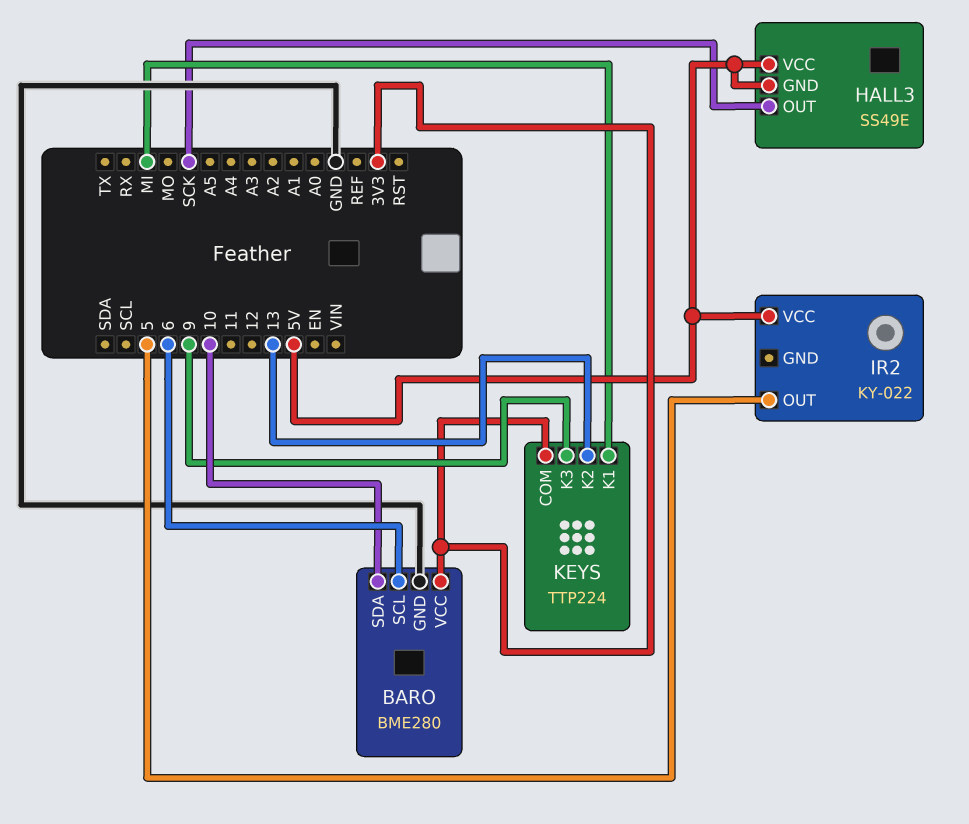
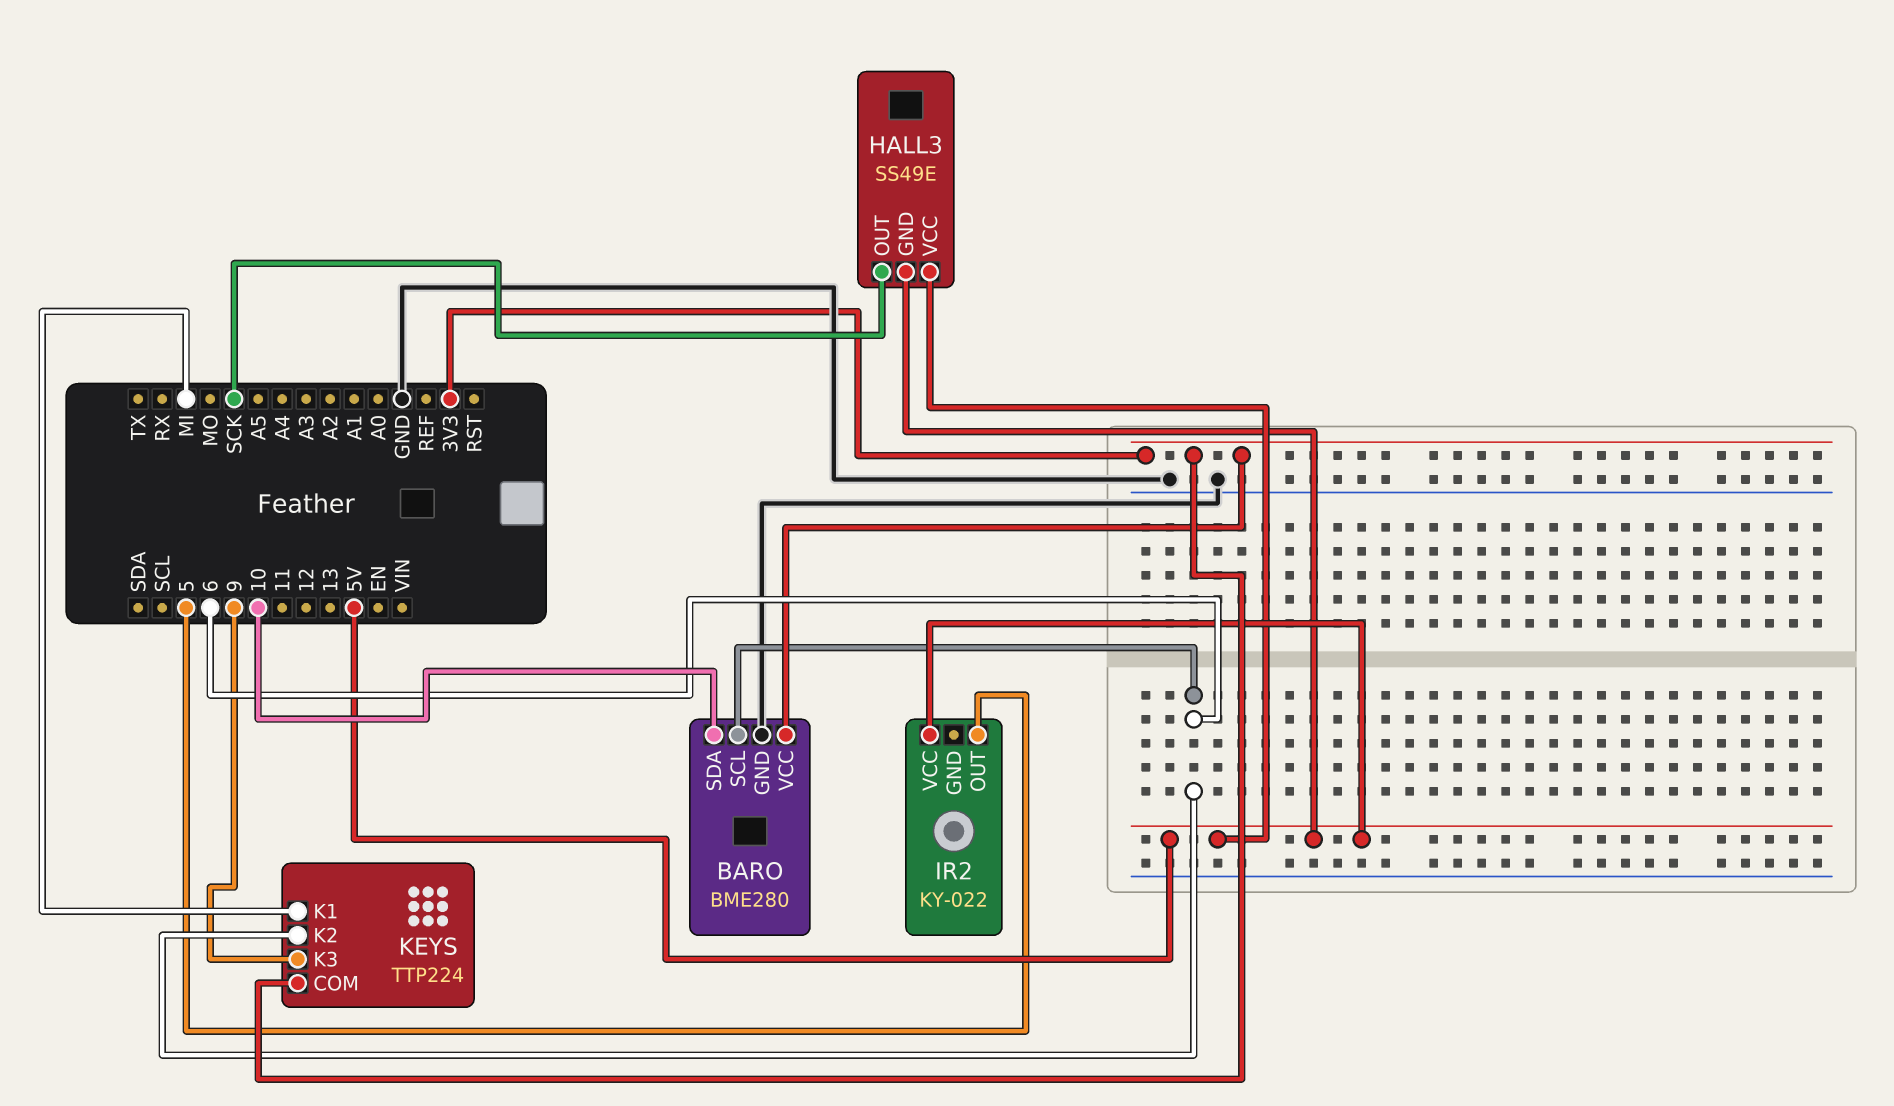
KEYS pin K2: 13 -> 6

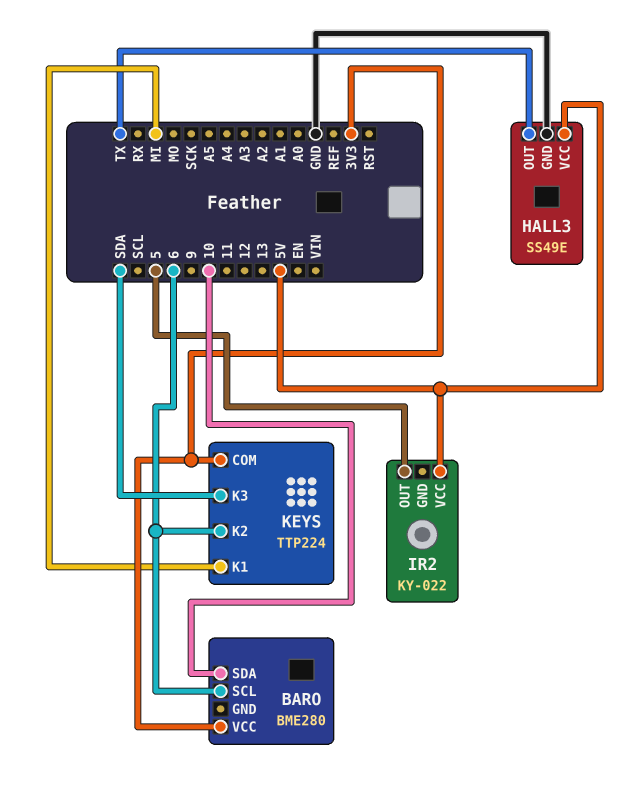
BARO pin GND: GND -> none
HALL3 pin GND: 5V -> GND
HALL3 pin OUT: SCK -> TX
KEYS pin K3: 9 -> SDA

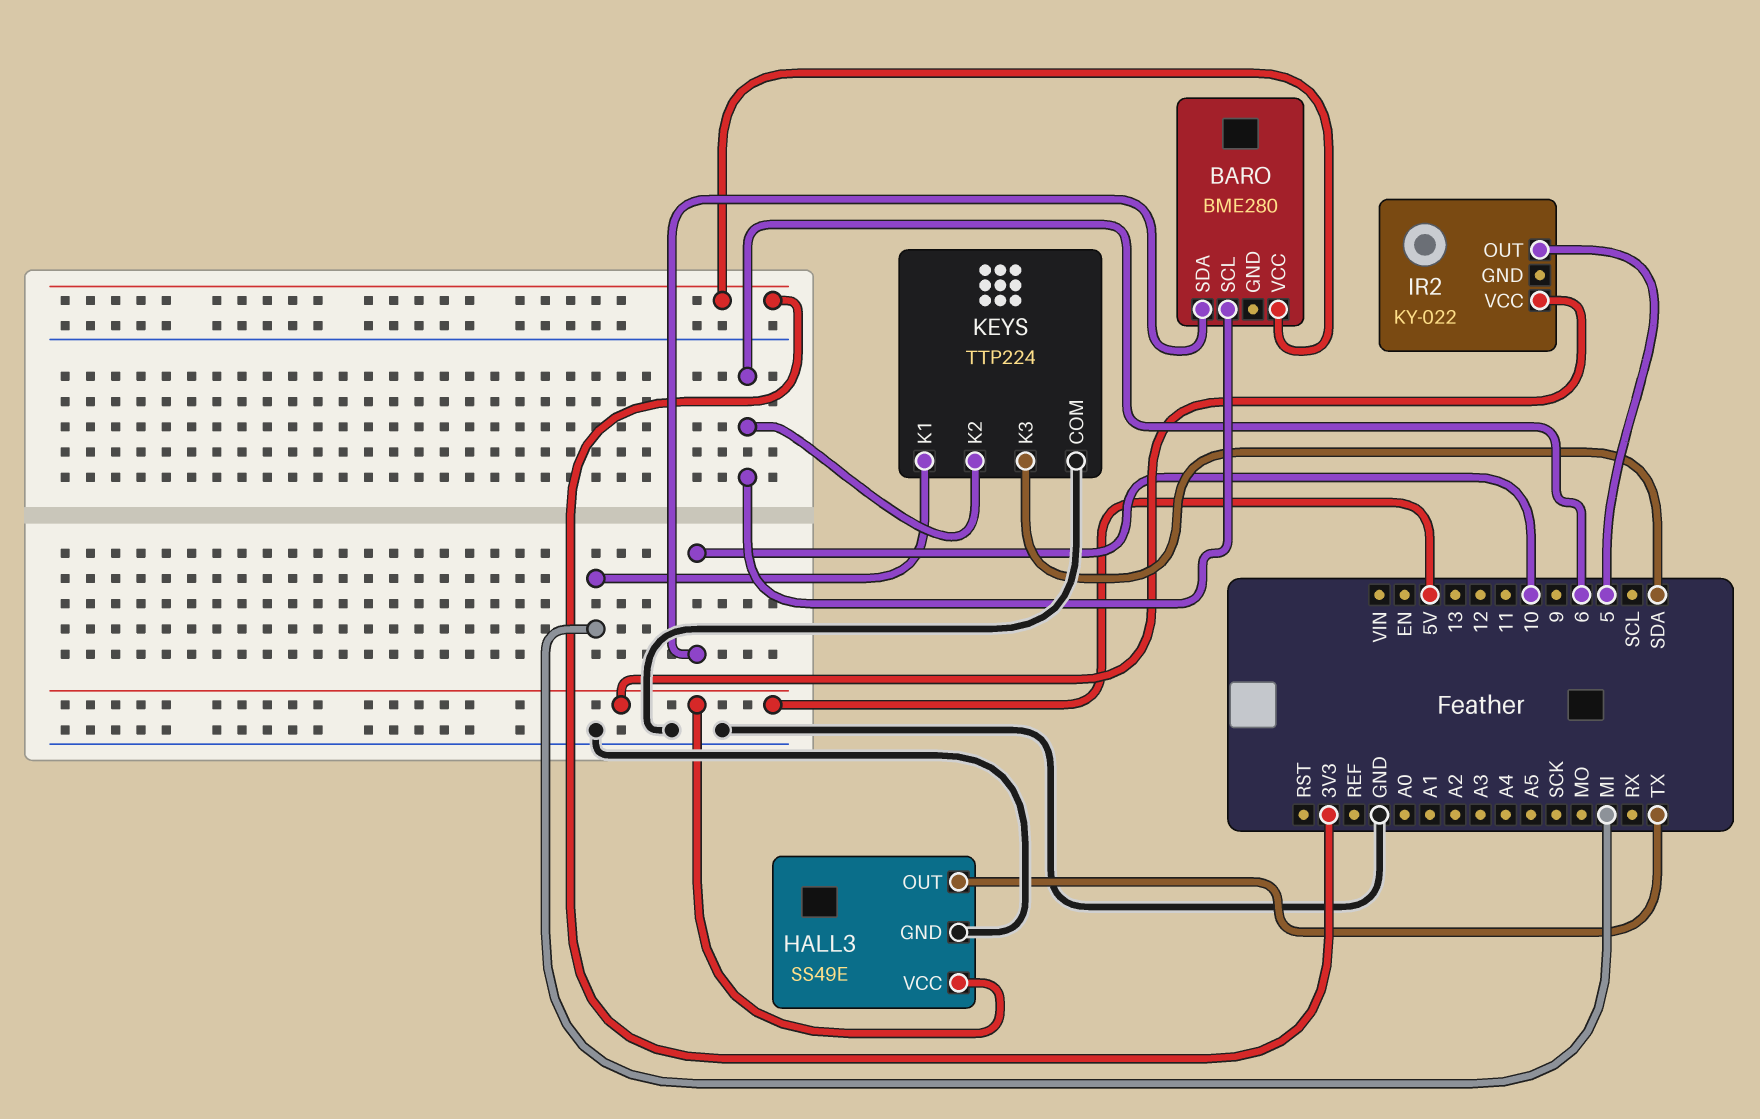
KEYS pin COM: 3V3 -> GND

